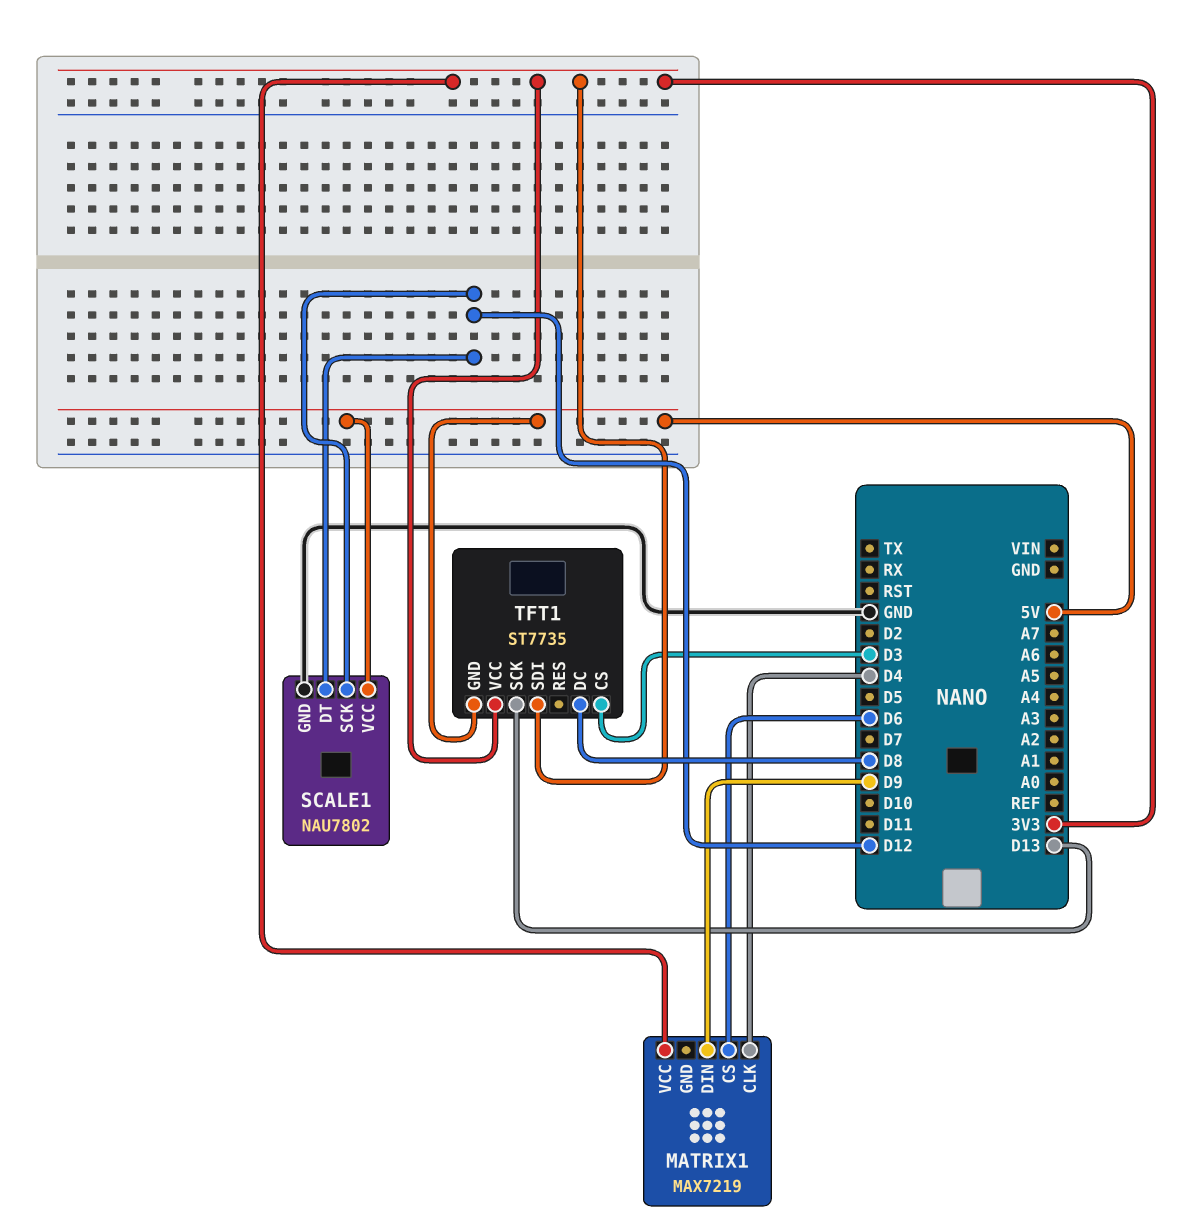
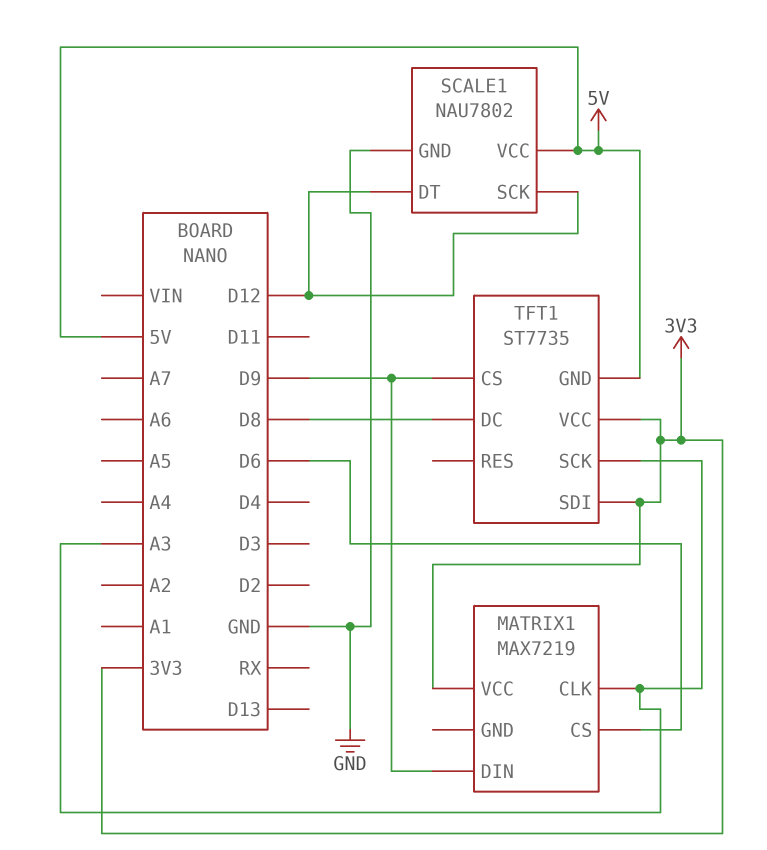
MATRIX1 pin CLK: D4 -> A3
TFT1 pin CS: D3 -> D9
TFT1 pin SCK: D13 -> A3

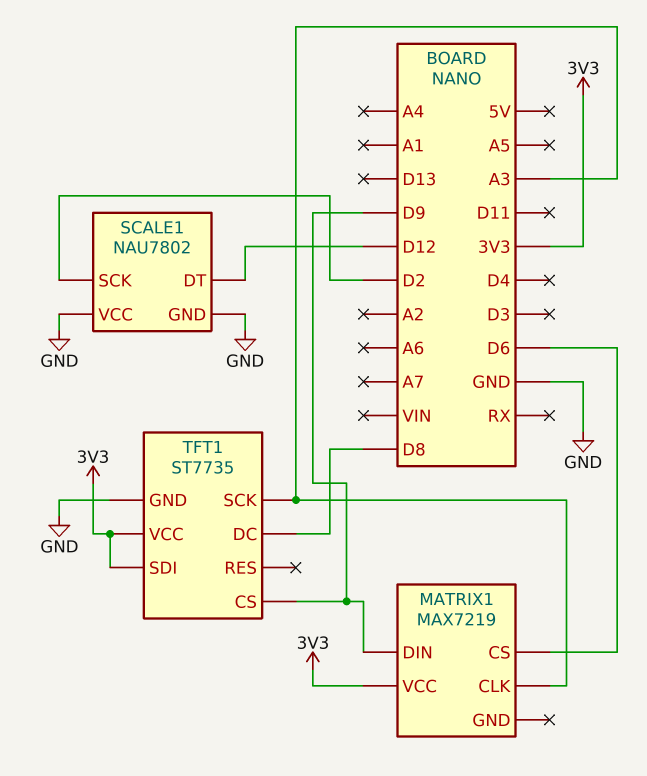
SCALE1 pin SCK: D12 -> D2
SCALE1 pin VCC: 5V -> GND
TFT1 pin GND: 5V -> GND

